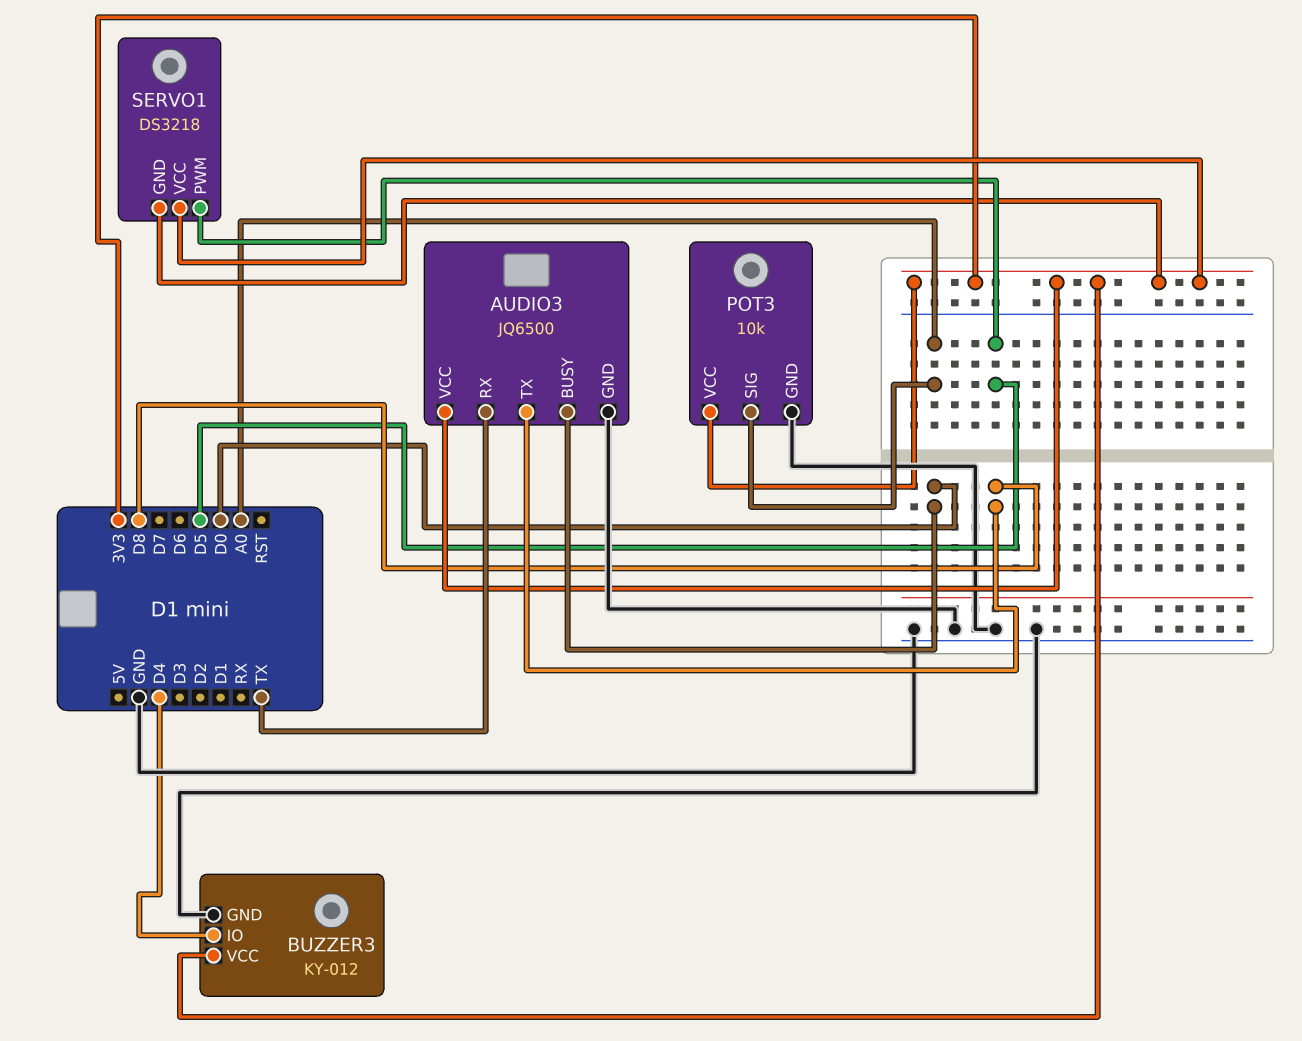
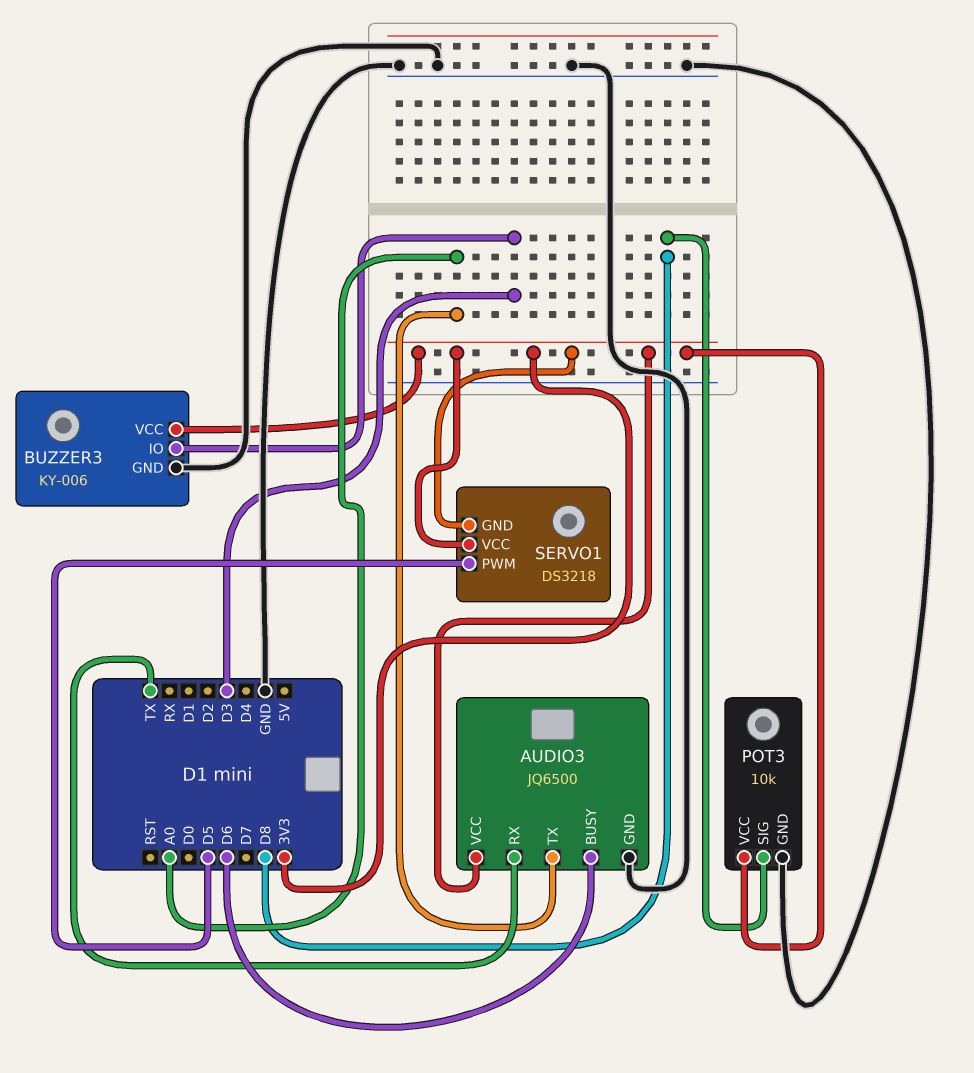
AUDIO3 pin BUSY: D0 -> D6
AUDIO3 pin TX: D8 -> A0
BUZZER3: KY-012 -> KY-006
BUZZER3 pin IO: D4 -> D3
POT3 pin SIG: A0 -> D8

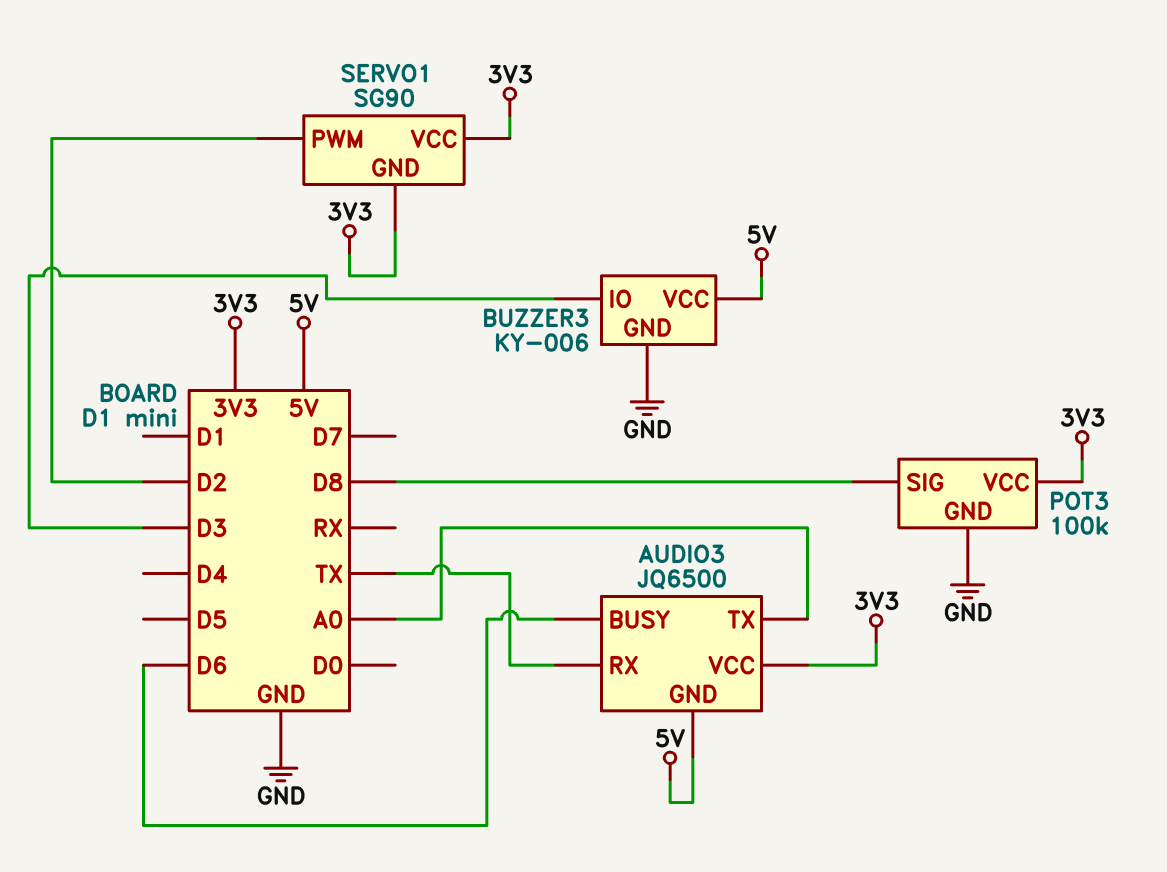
AUDIO3 pin GND: GND -> 5V
BUZZER3 pin VCC: 3V3 -> 5V
POT3: 10k -> 100k
SERVO1: DS3218 -> SG90
SERVO1 pin PWM: D5 -> D2

